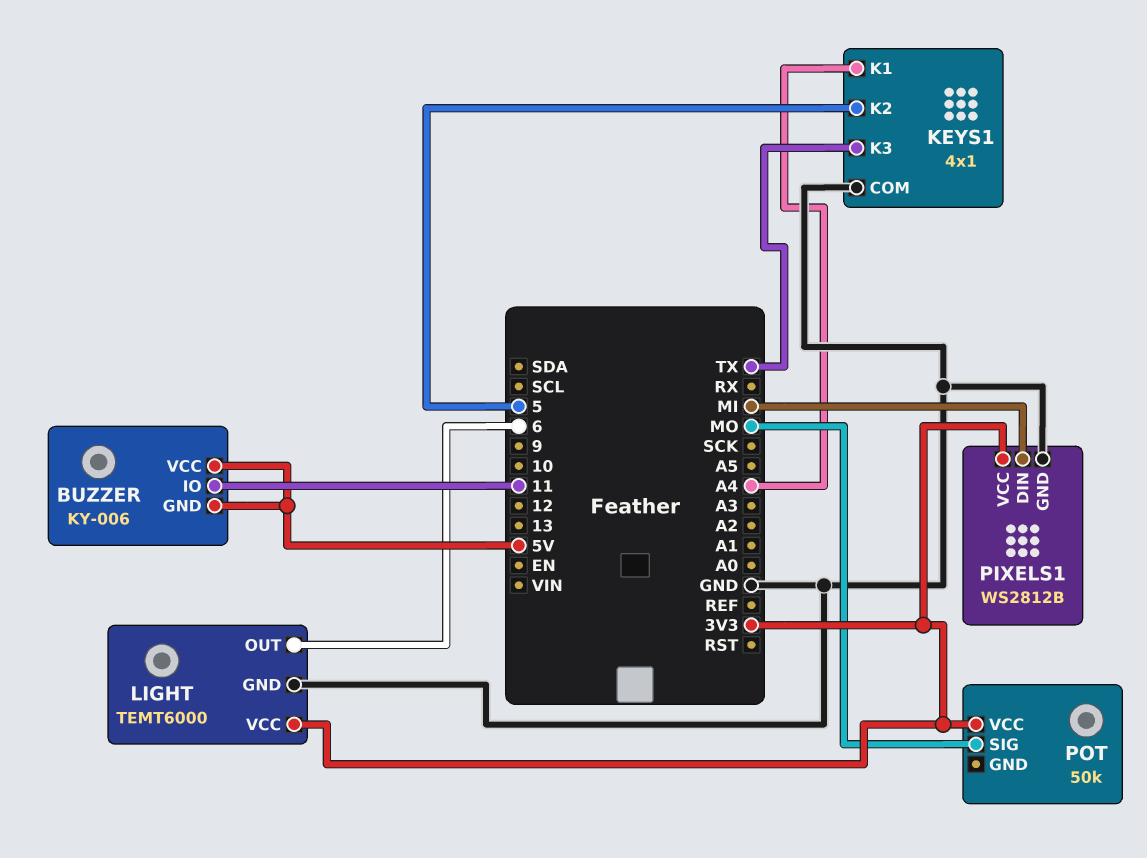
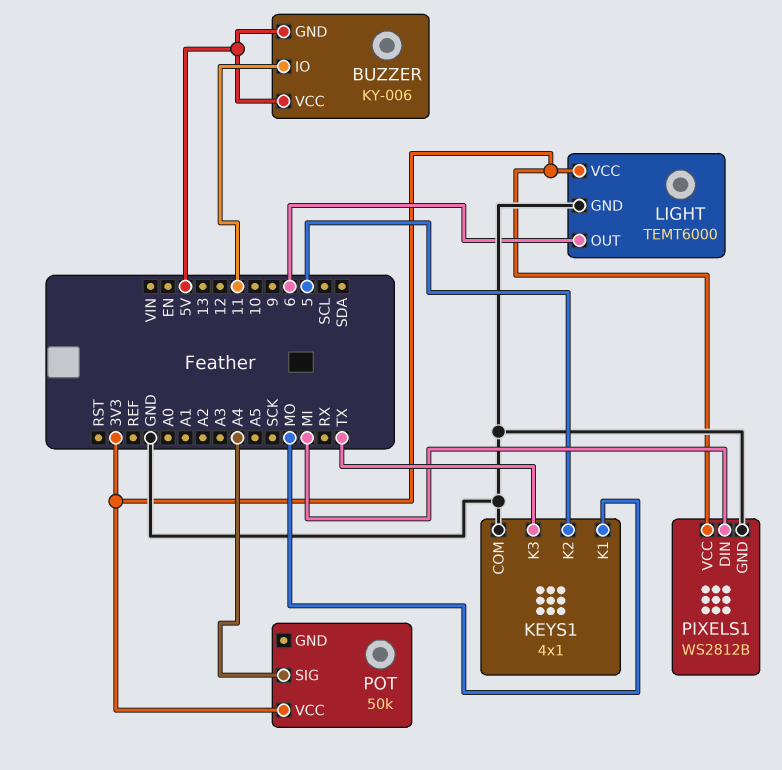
KEYS1 pin K1: A4 -> MO
POT pin SIG: MO -> A4

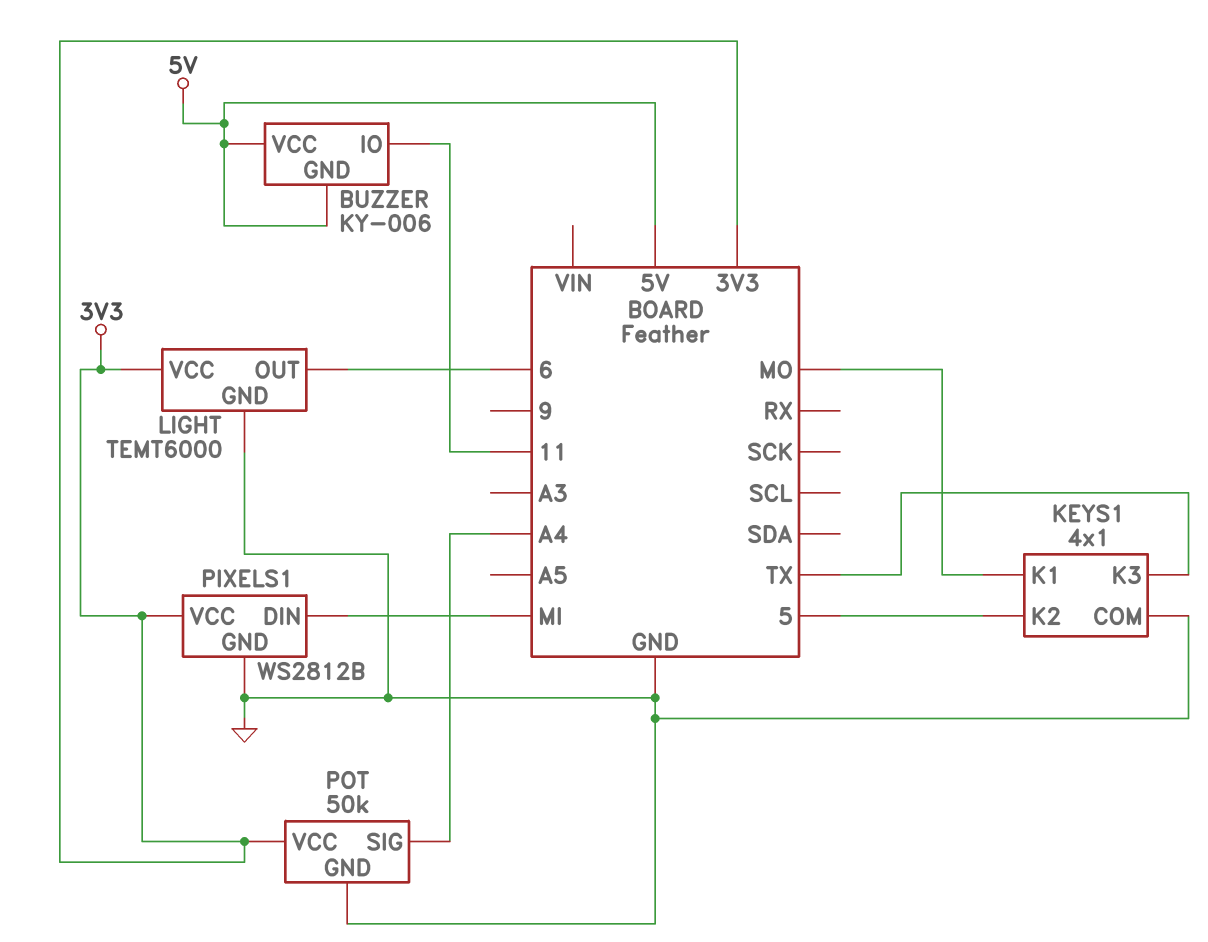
POT pin GND: none -> GND

